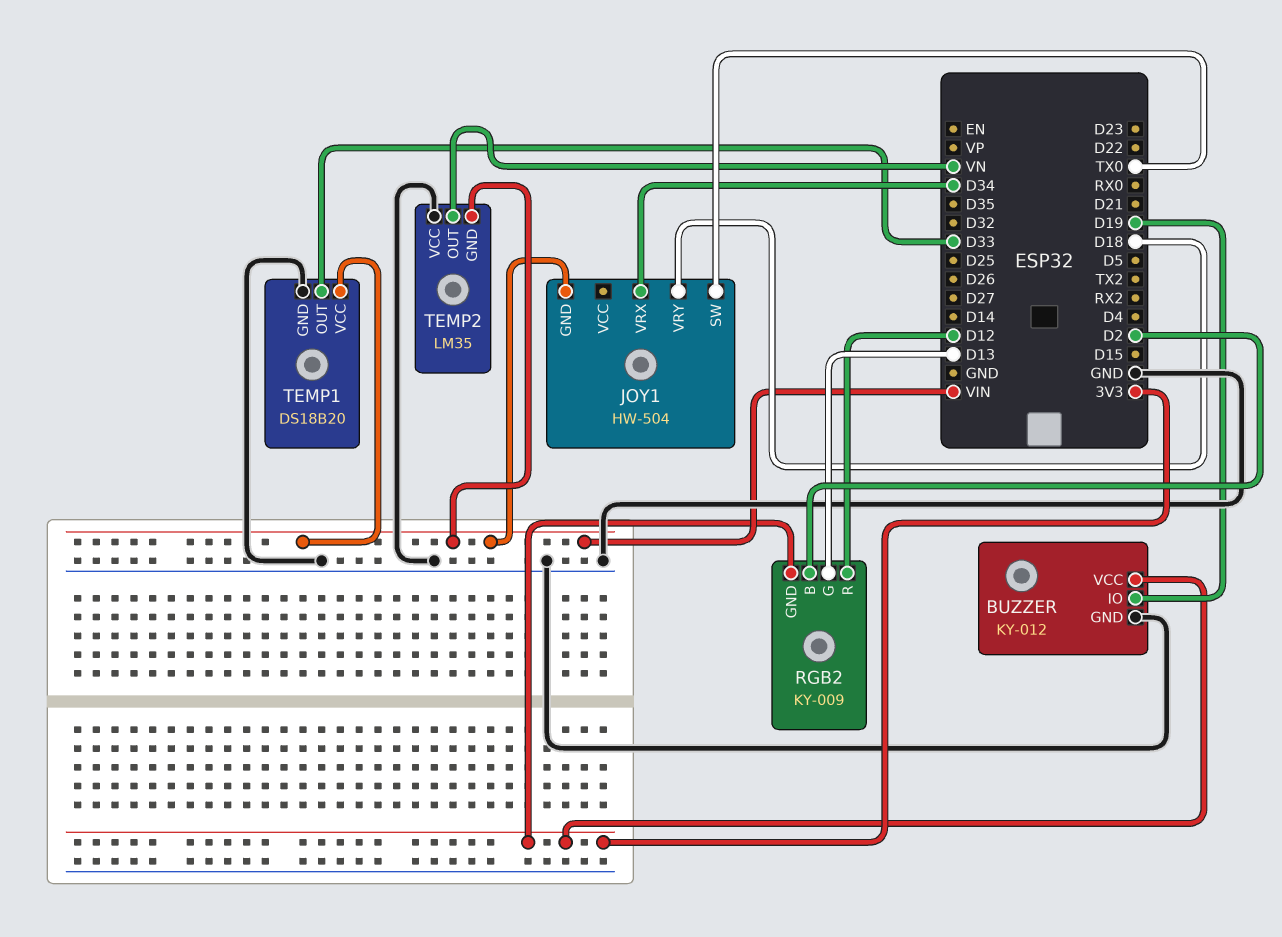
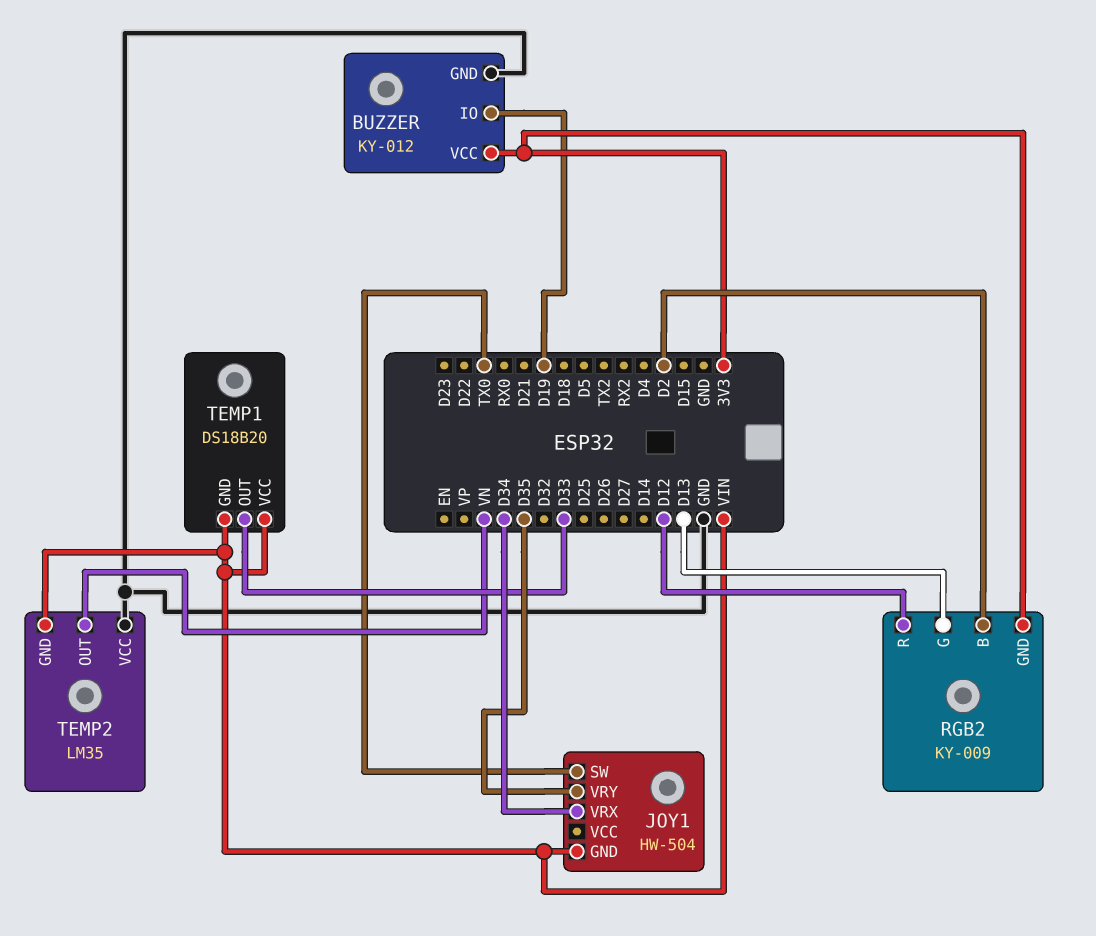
JOY1 pin VRY: D18 -> D35
TEMP1 pin GND: GND -> VIN

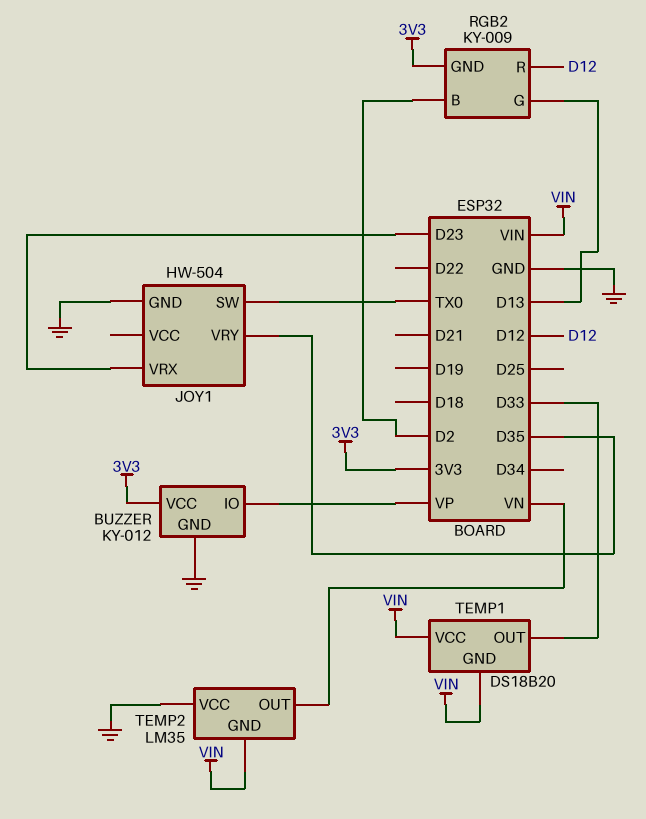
BUZZER pin IO: D19 -> VP
JOY1 pin GND: VIN -> GND
JOY1 pin VRX: D34 -> D23

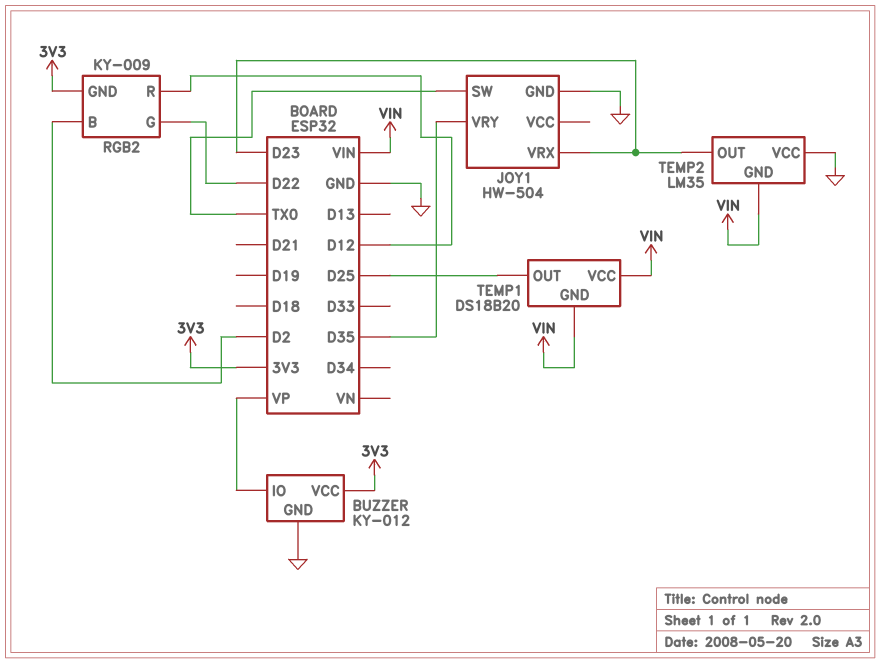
RGB2 pin G: D13 -> D22
TEMP1 pin OUT: D33 -> D25
TEMP2 pin OUT: VN -> D23

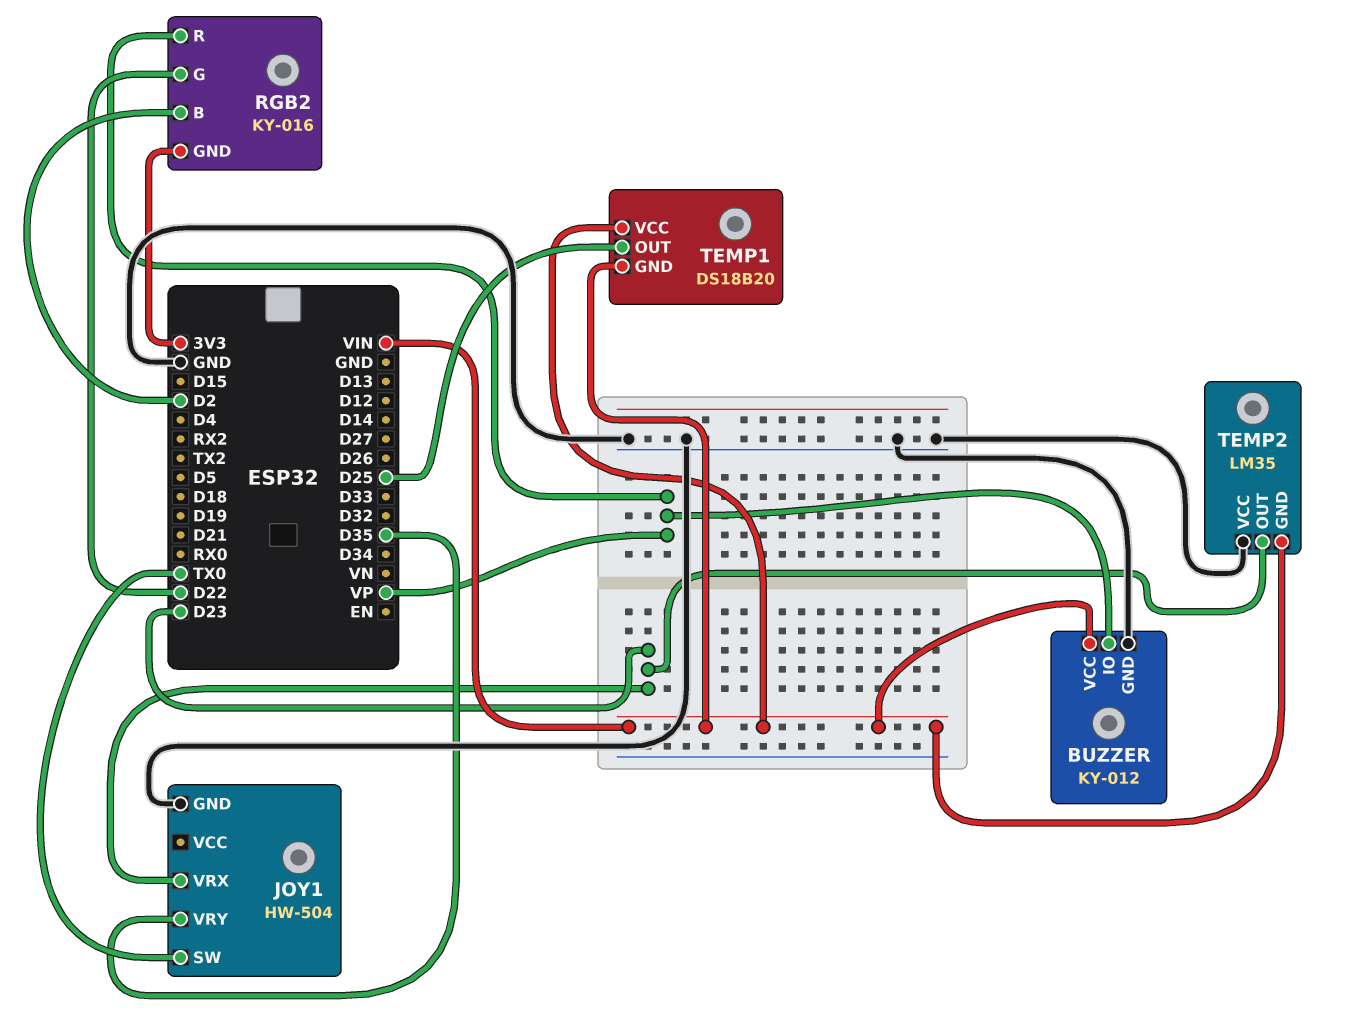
BUZZER pin VCC: 3V3 -> VIN
RGB2: KY-009 -> KY-016
RGB2 pin R: D12 -> VP

